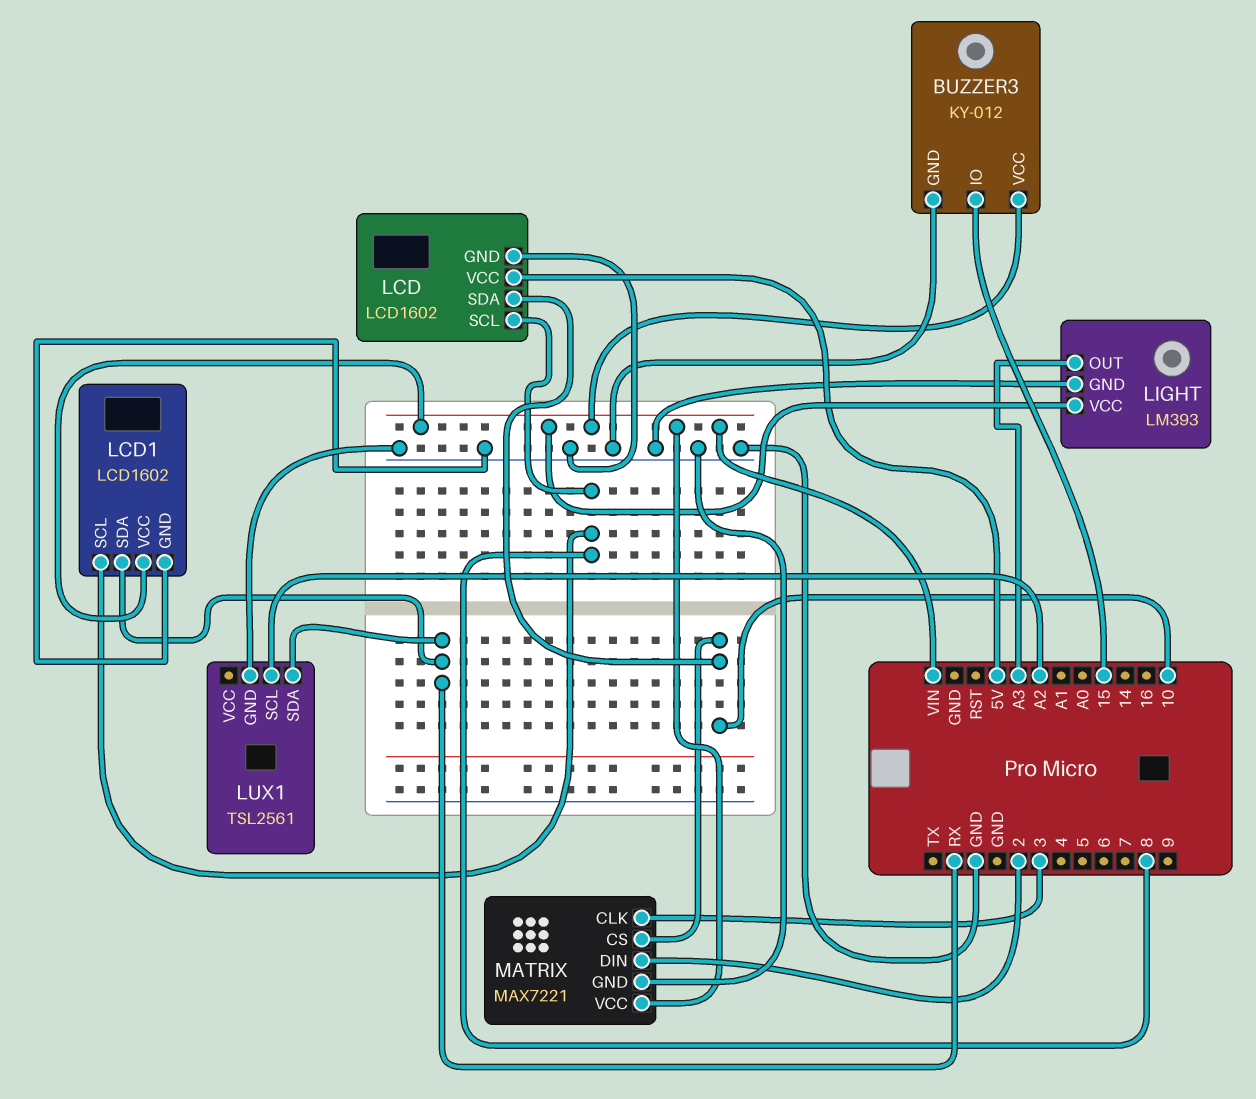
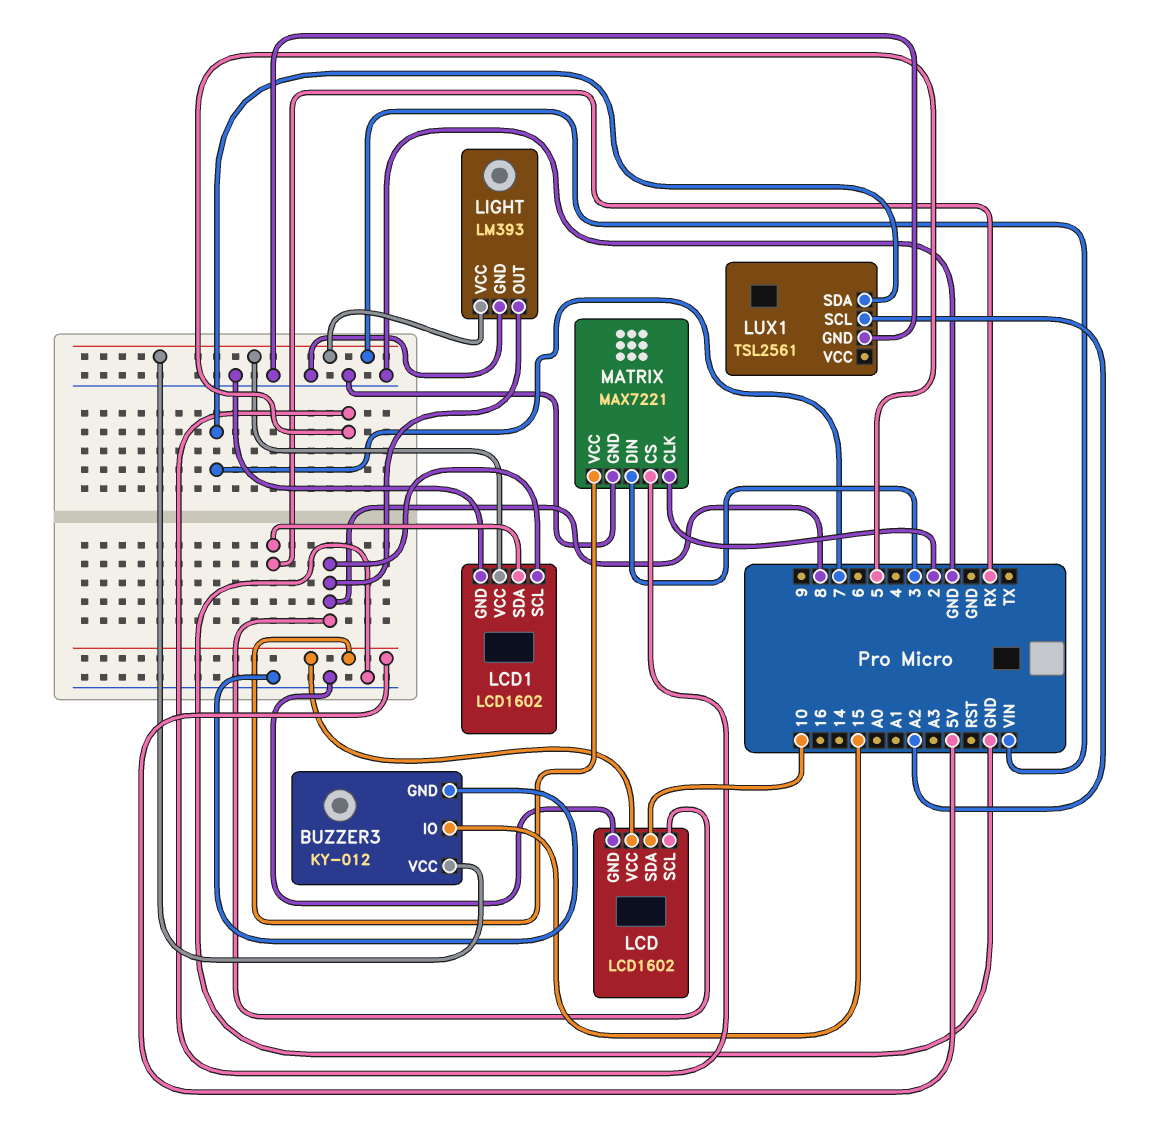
LIGHT pin OUT: A3 -> 8
LUX1 pin SDA: RX -> 7
MATRIX pin CLK: 3 -> 2
MATRIX pin CS: 10 -> 5
MATRIX pin DIN: 2 -> 3
MATRIX pin VCC: VIN -> 5V

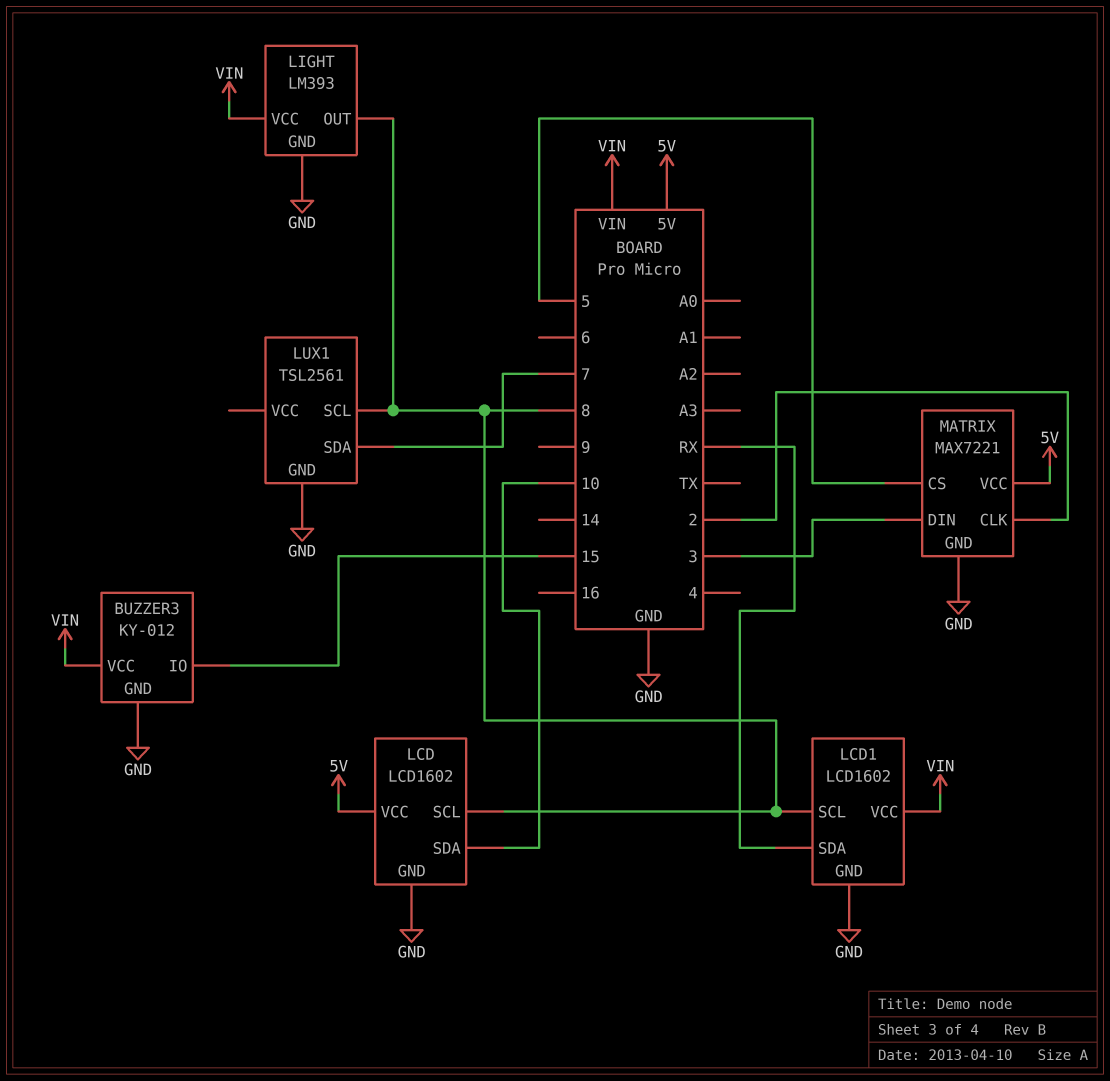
LUX1 pin SCL: A2 -> 8

